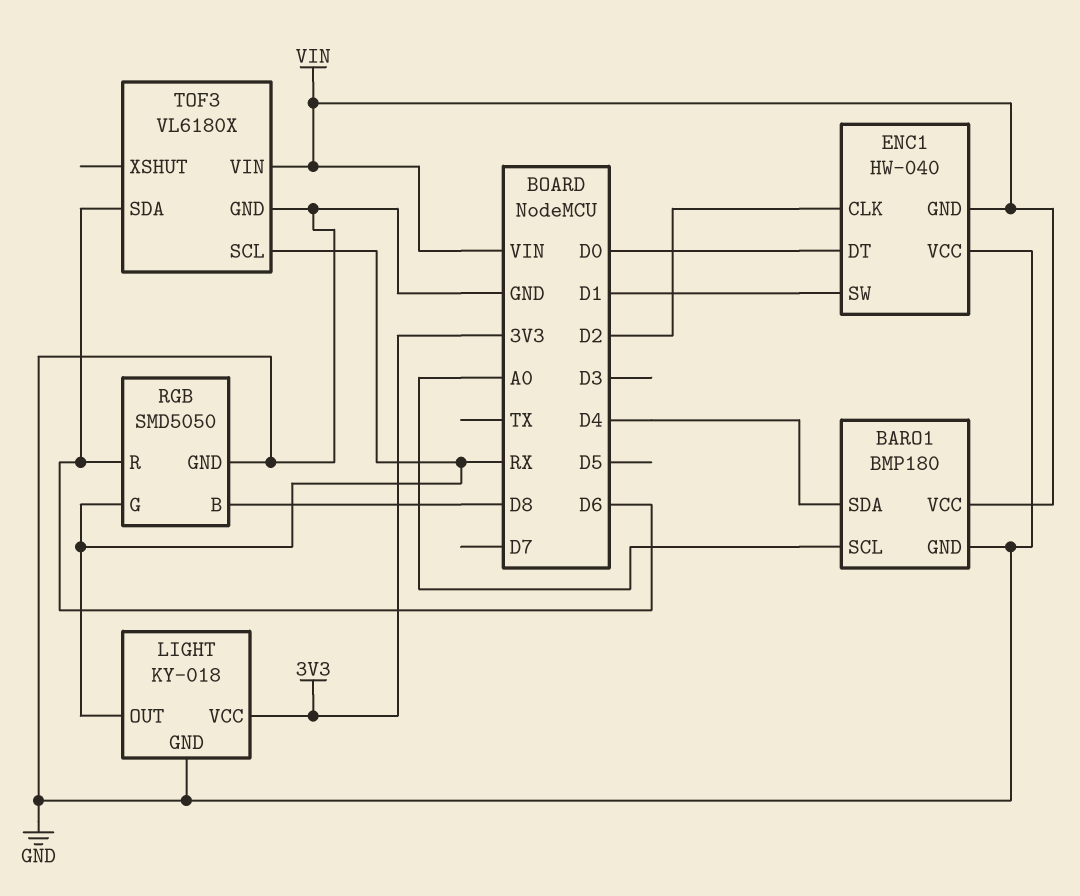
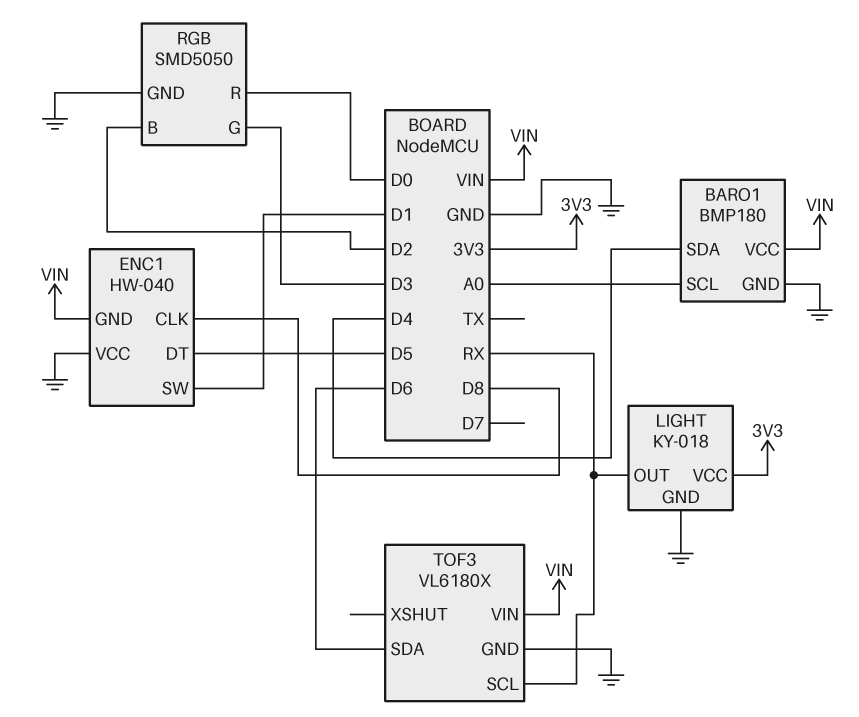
ENC1 pin CLK: D2 -> D8
ENC1 pin DT: D0 -> D5
RGB pin B: D8 -> D2
RGB pin G: RX -> D3
RGB pin R: D6 -> D0

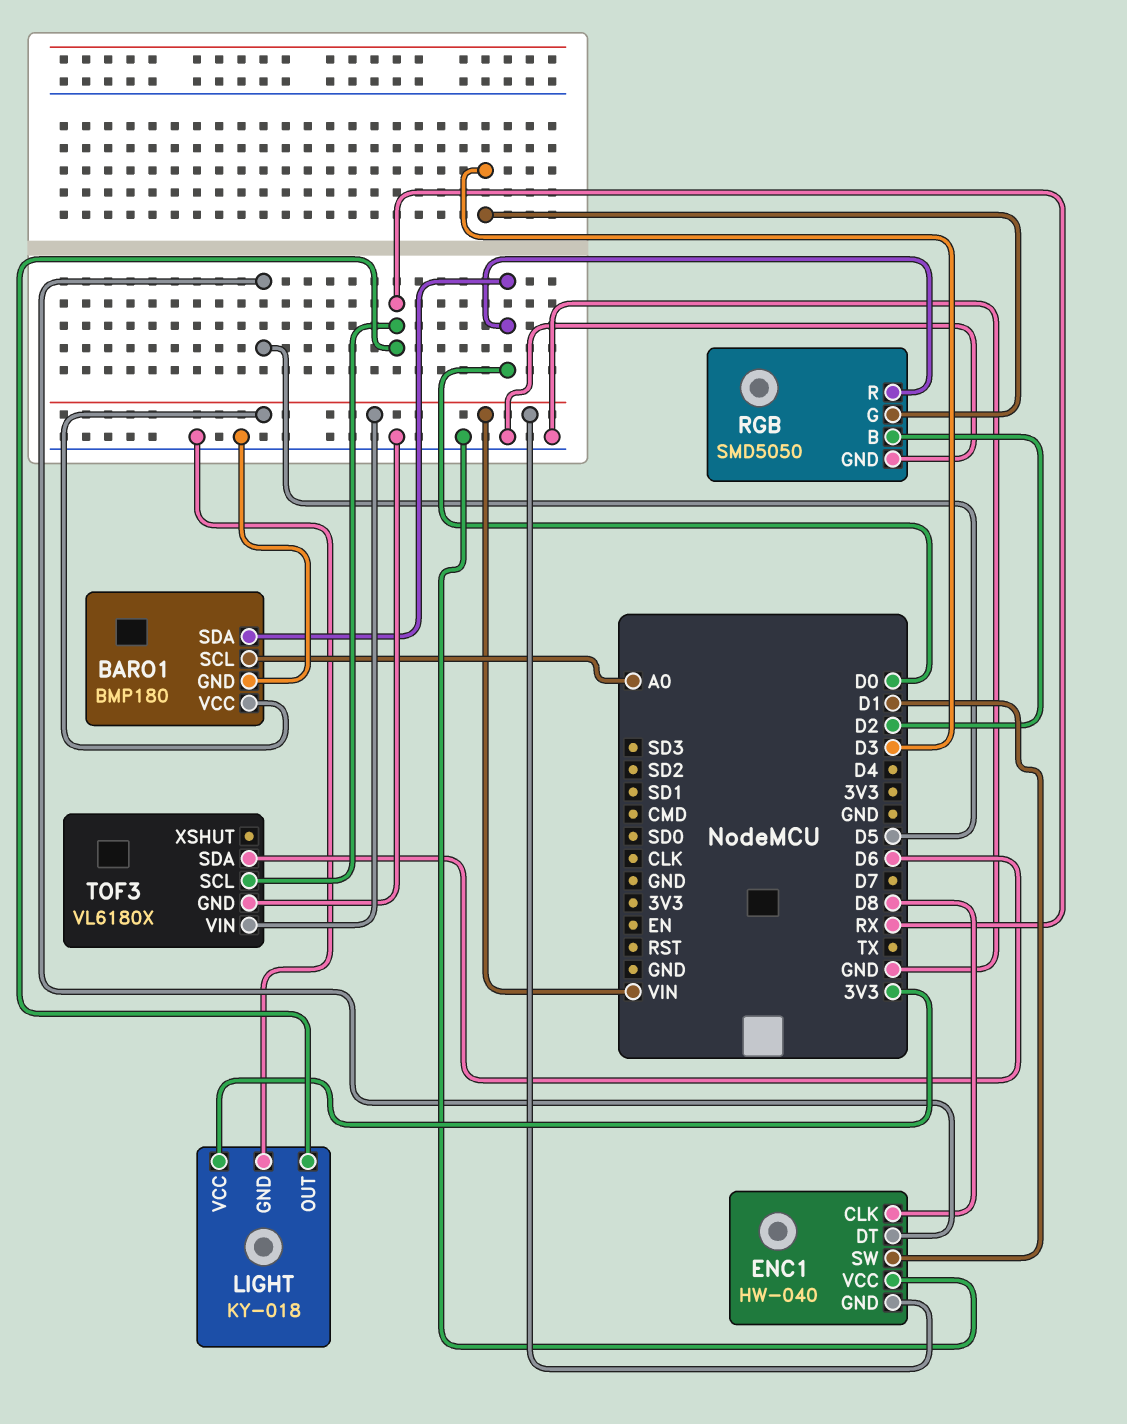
BARO1 pin SDA: D4 -> D0

